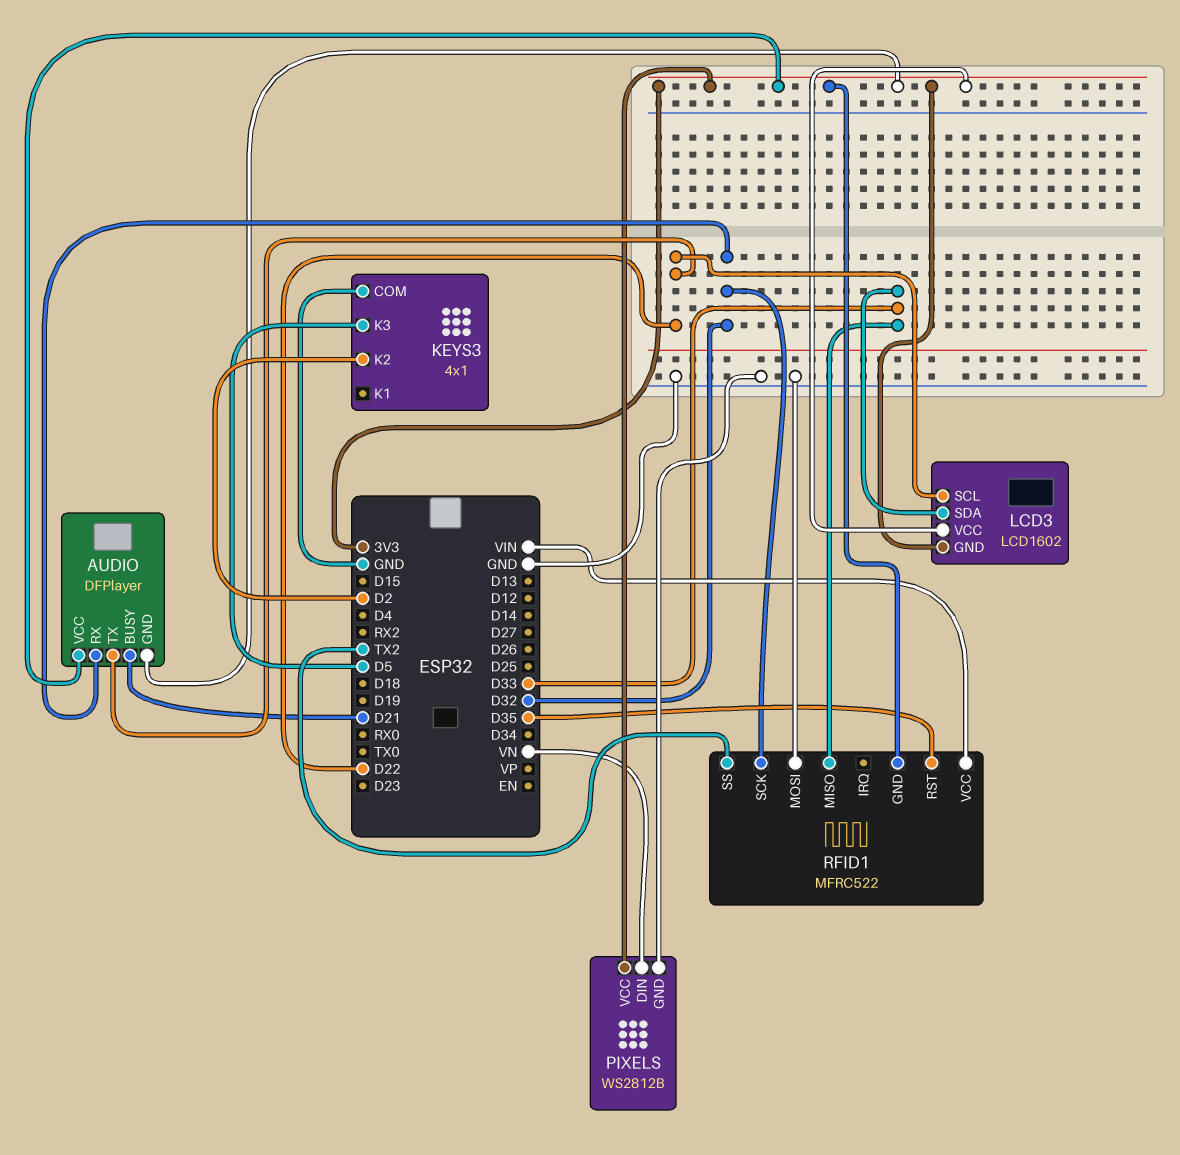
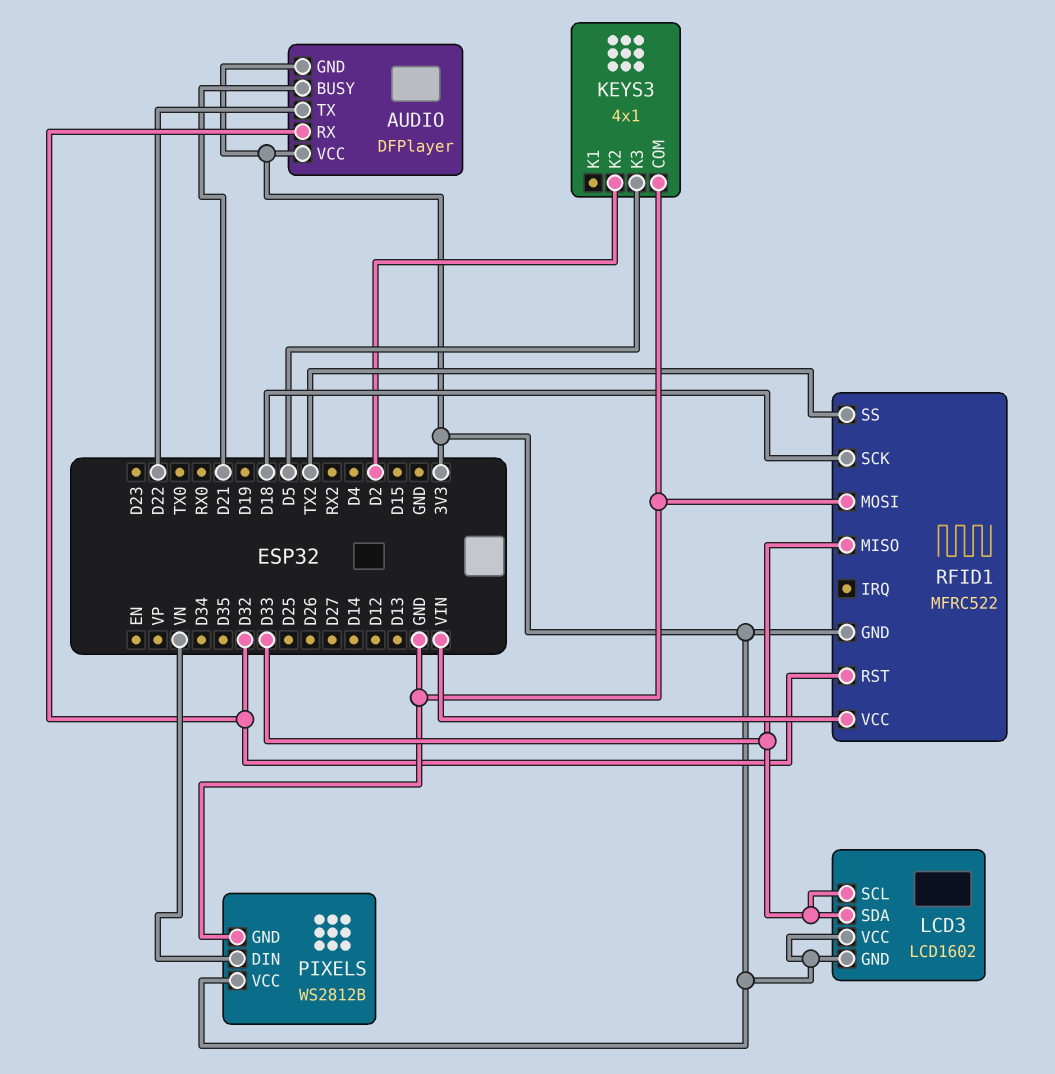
LCD3 pin SCL: D22 -> D33
RFID1 pin RST: D35 -> D32
RFID1 pin SCK: D32 -> D18

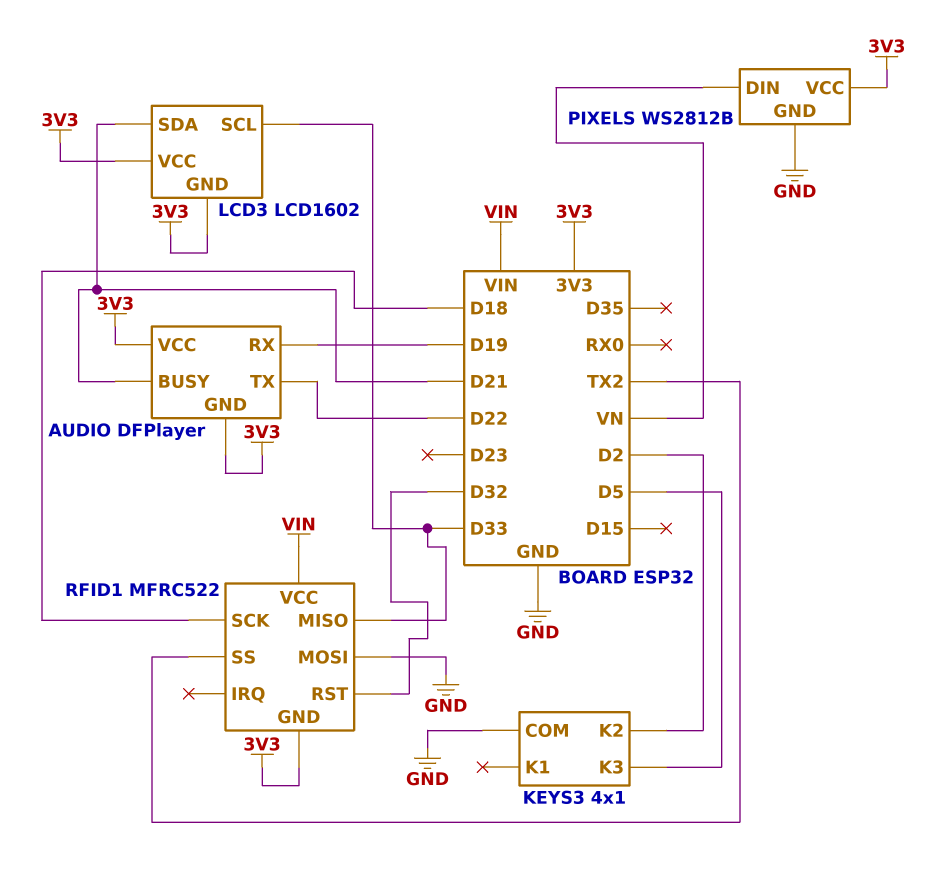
AUDIO pin RX: D32 -> D19
LCD3 pin SDA: D33 -> D21

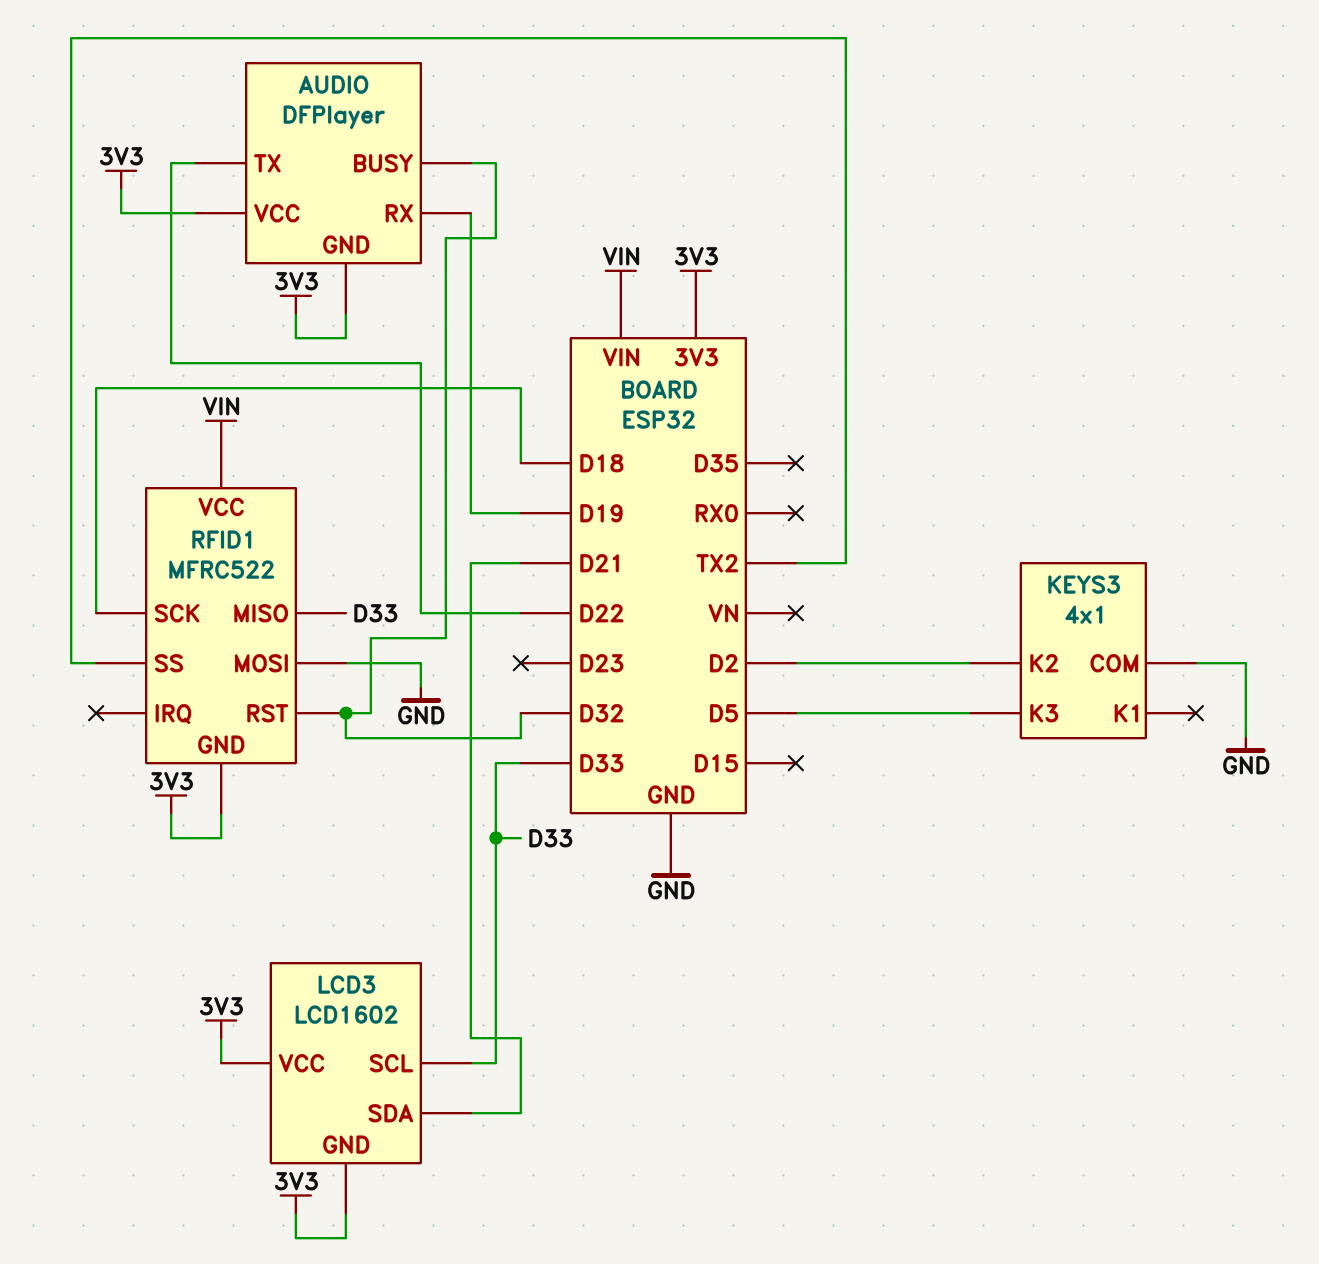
AUDIO pin BUSY: D21 -> D32
PIXELS: WS2812B -> none
PIXELS pin DIN: VN -> none
PIXELS pin GND: GND -> none
PIXELS pin VCC: 3V3 -> none

